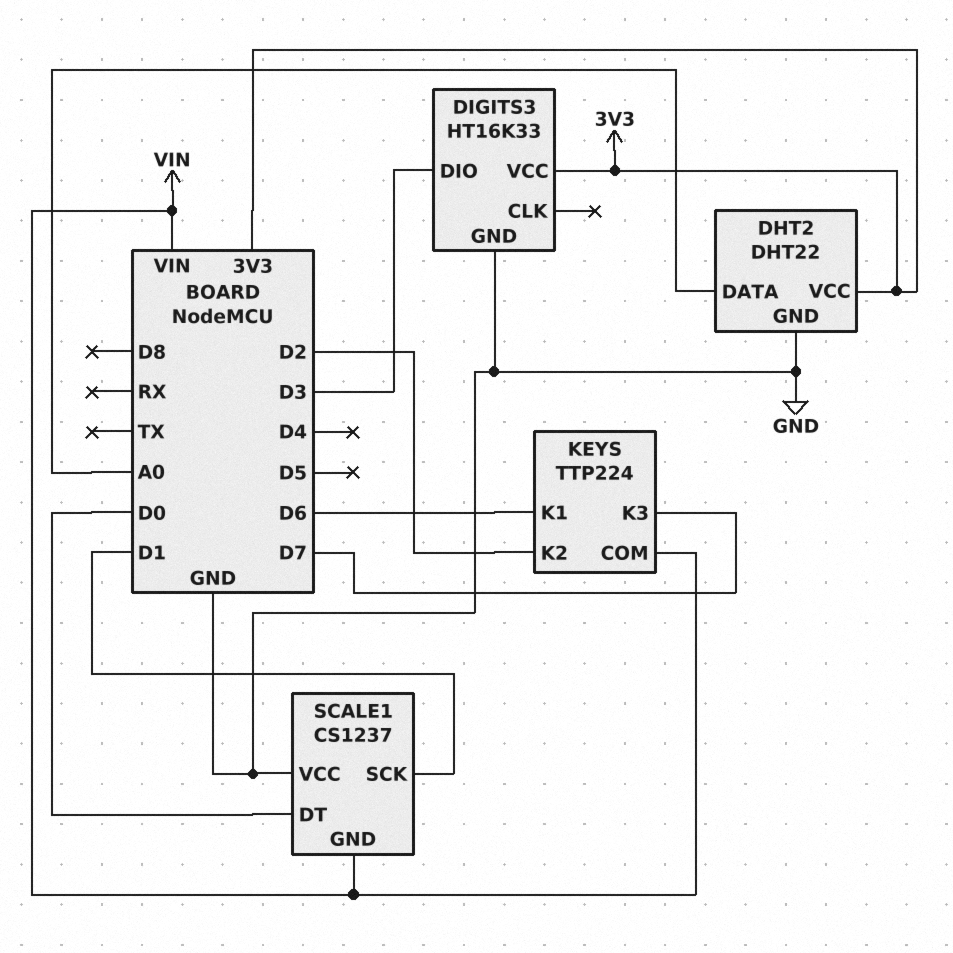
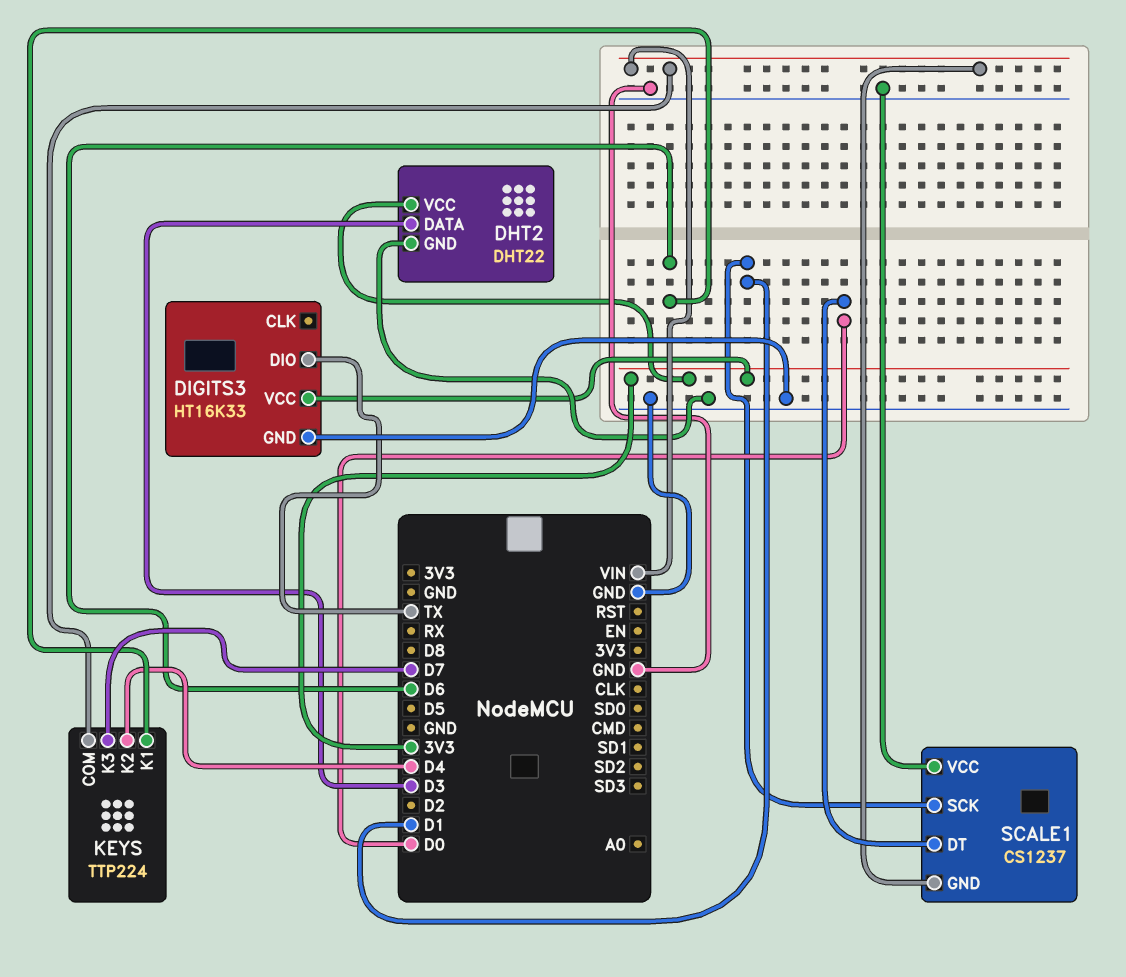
DHT2 pin DATA: A0 -> D3
DIGITS3 pin DIO: D3 -> TX
KEYS pin K2: D2 -> D4

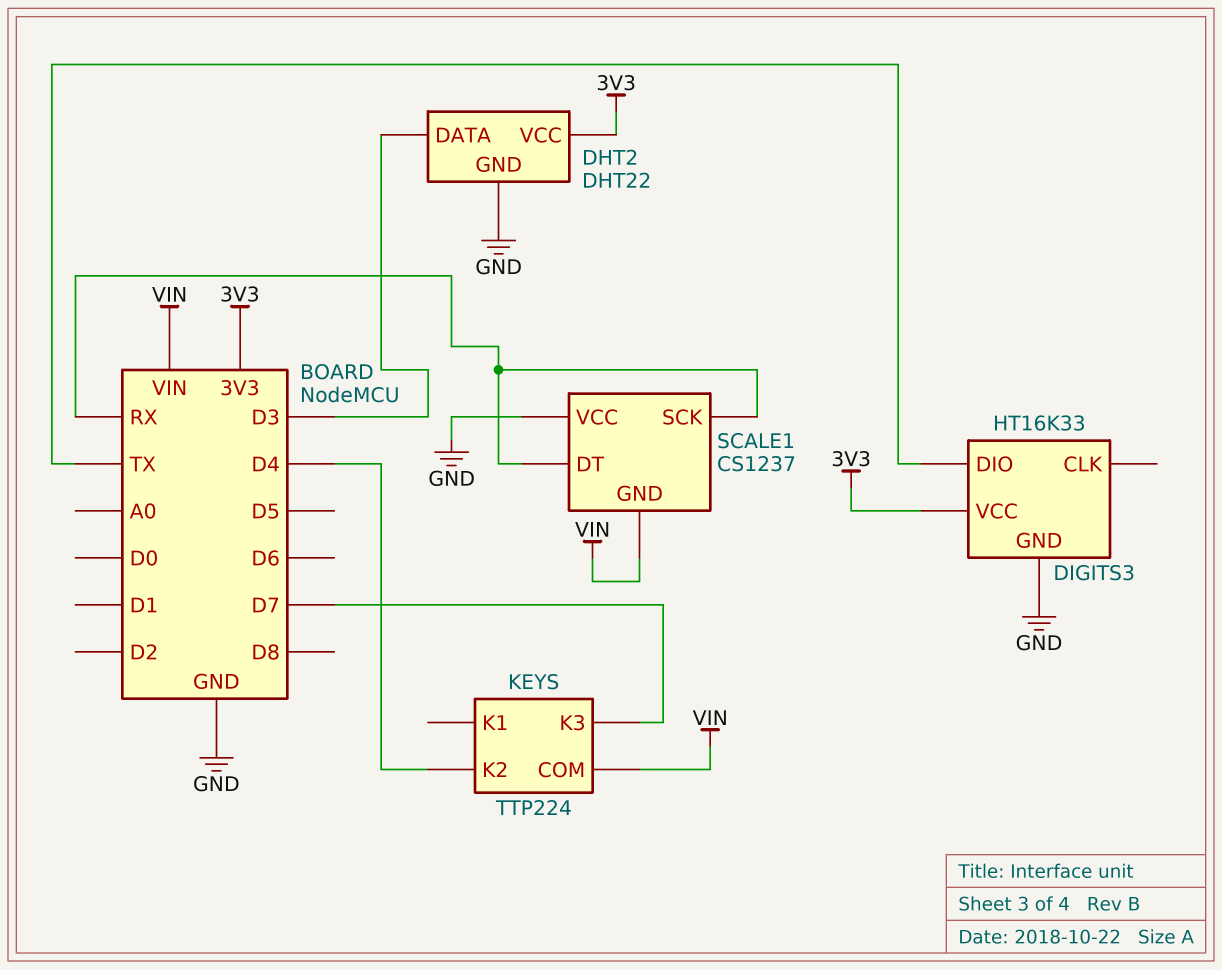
KEYS pin K1: D6 -> none
SCALE1 pin DT: D0 -> RX
SCALE1 pin SCK: D1 -> RX

